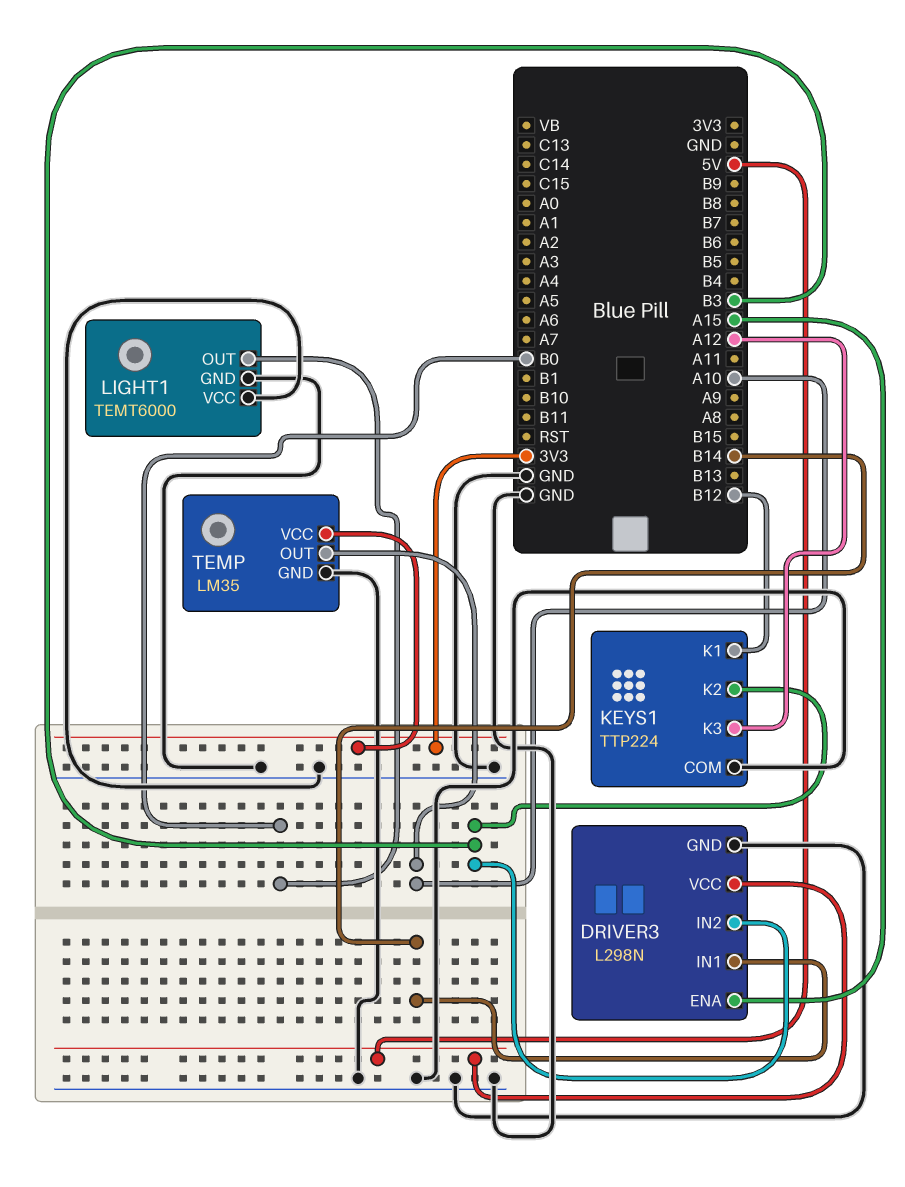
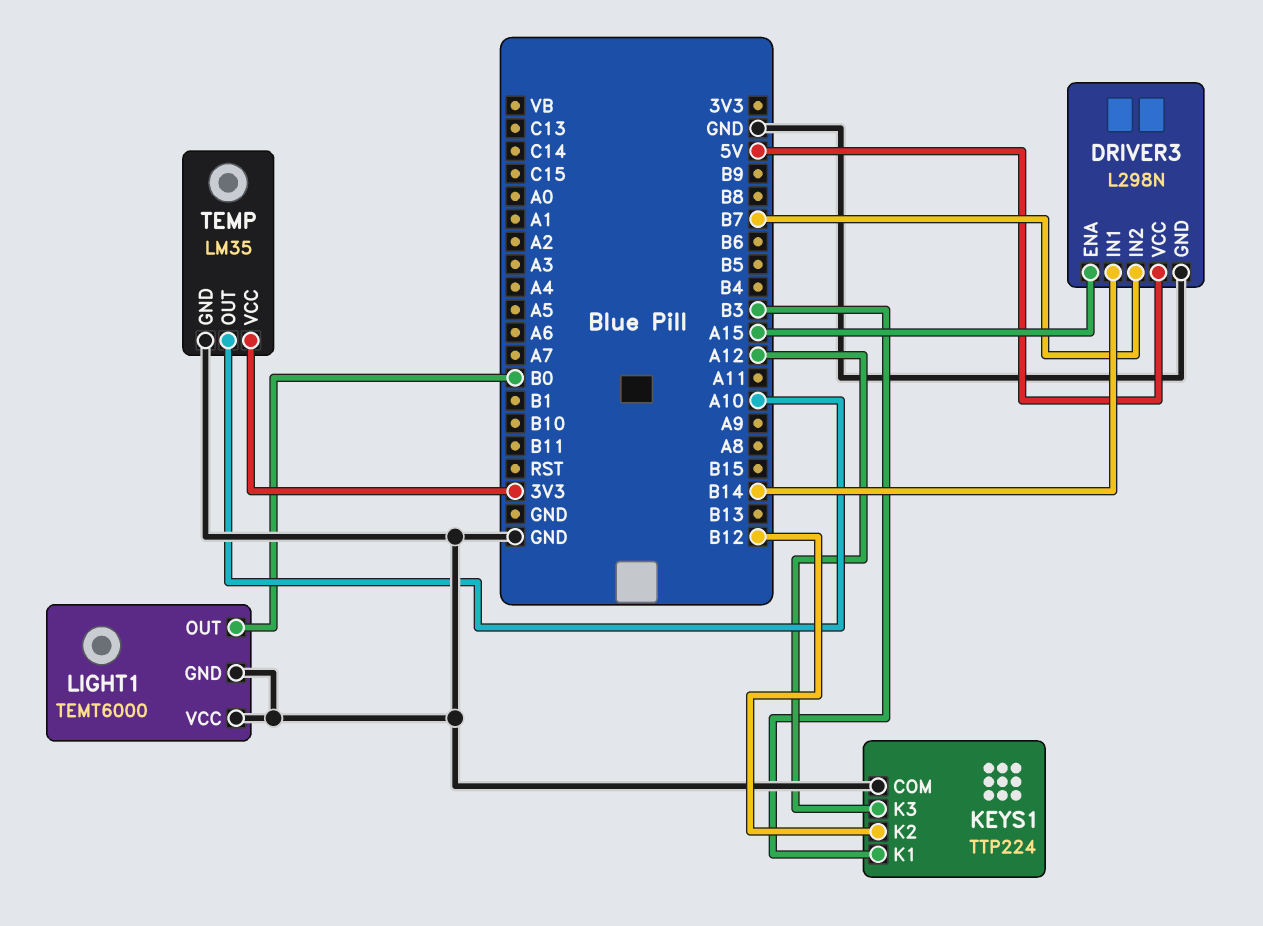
DRIVER3 pin IN2: B3 -> B7
KEYS1 pin K1: B12 -> B3
KEYS1 pin K2: B3 -> B12

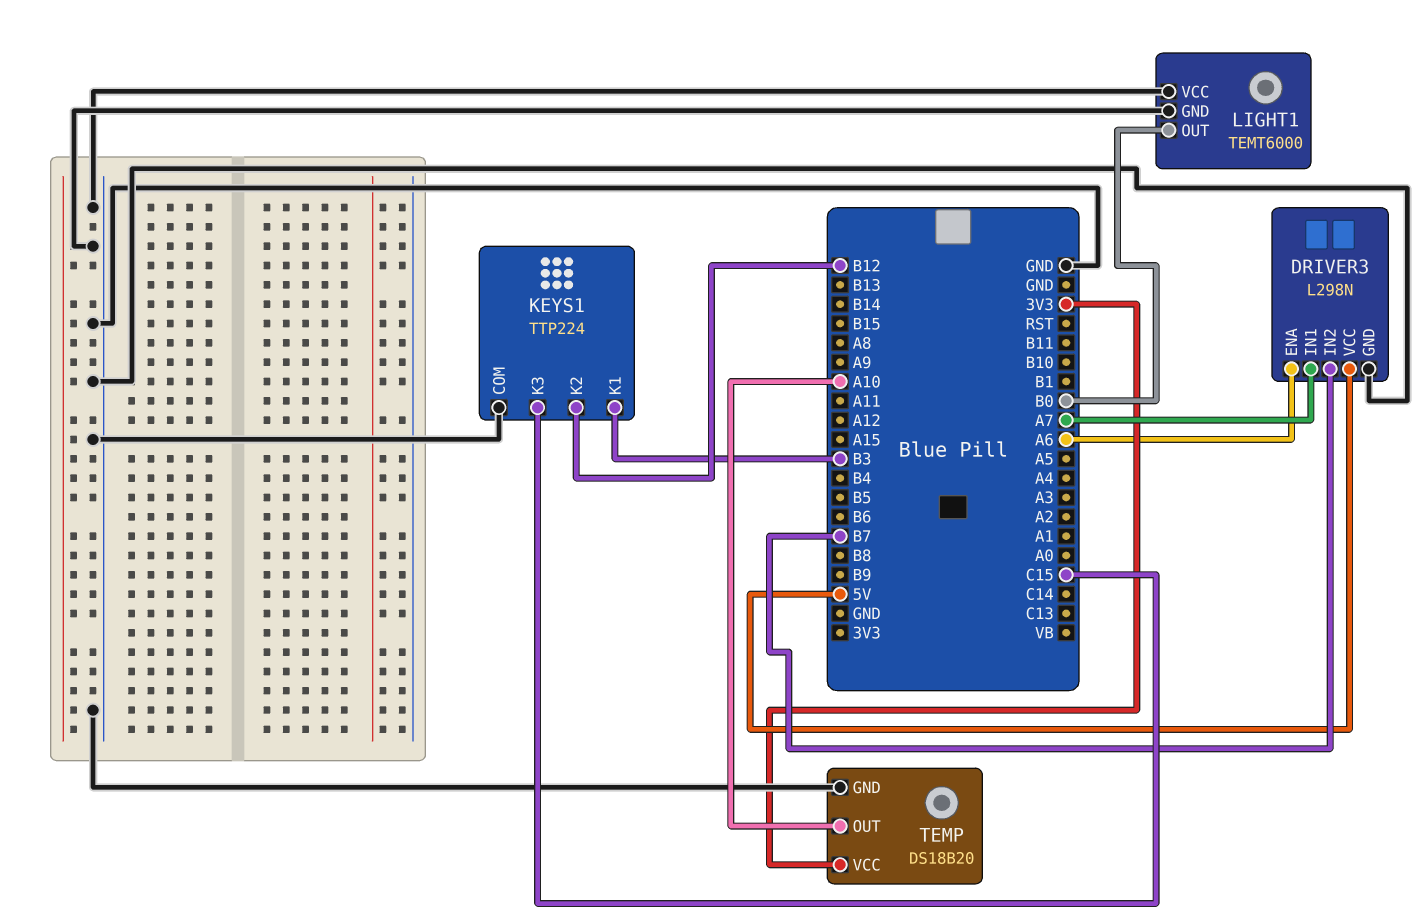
DRIVER3 pin ENA: A15 -> A6
DRIVER3 pin IN1: B14 -> A7
KEYS1 pin K3: A12 -> C15
TEMP: LM35 -> DS18B20

